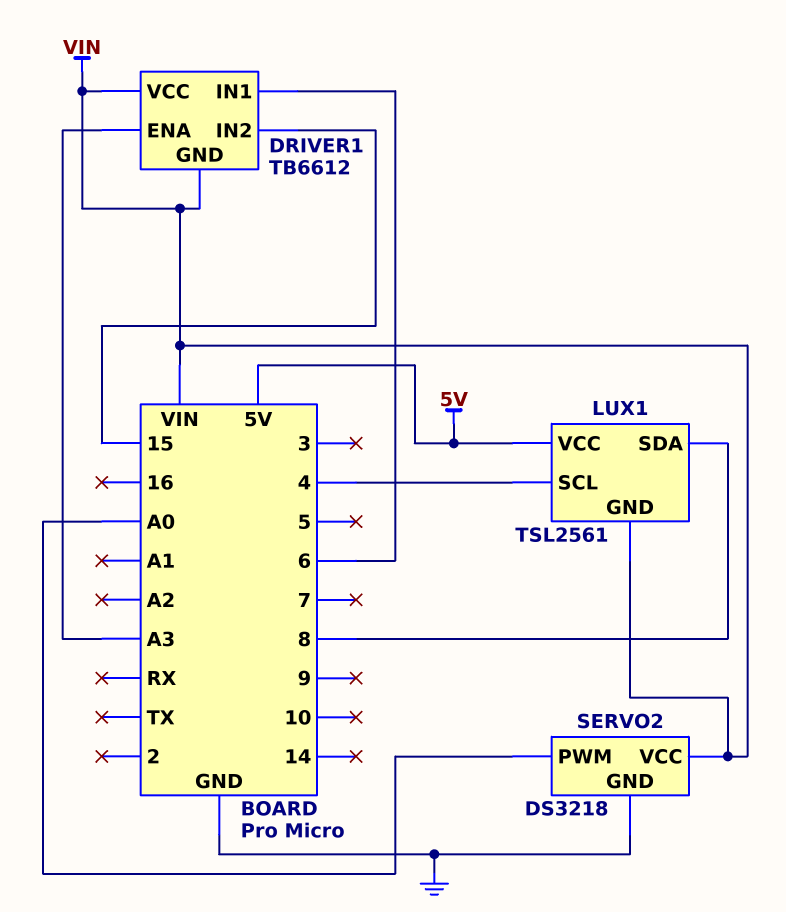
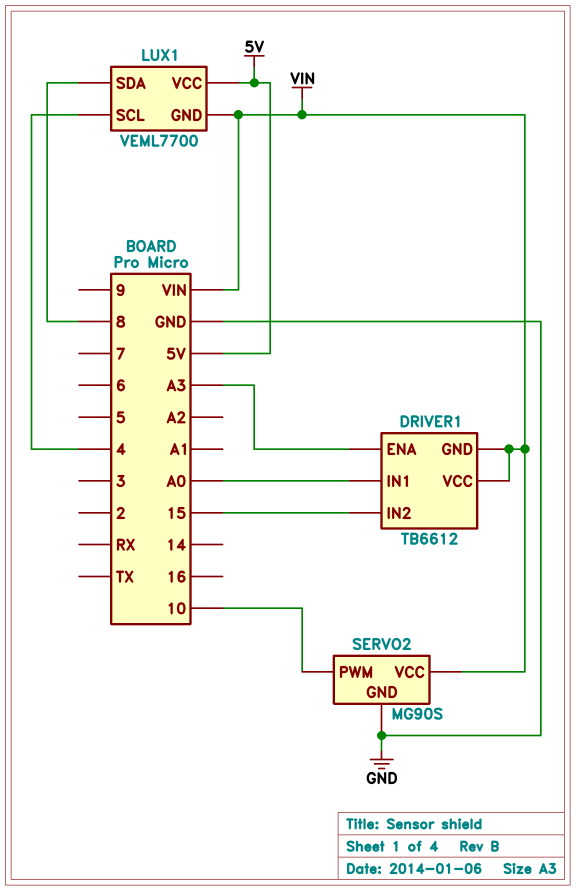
DRIVER1 pin IN1: 6 -> A0
LUX1: TSL2561 -> VEML7700
SERVO2: DS3218 -> MG90S
SERVO2 pin PWM: A0 -> 10

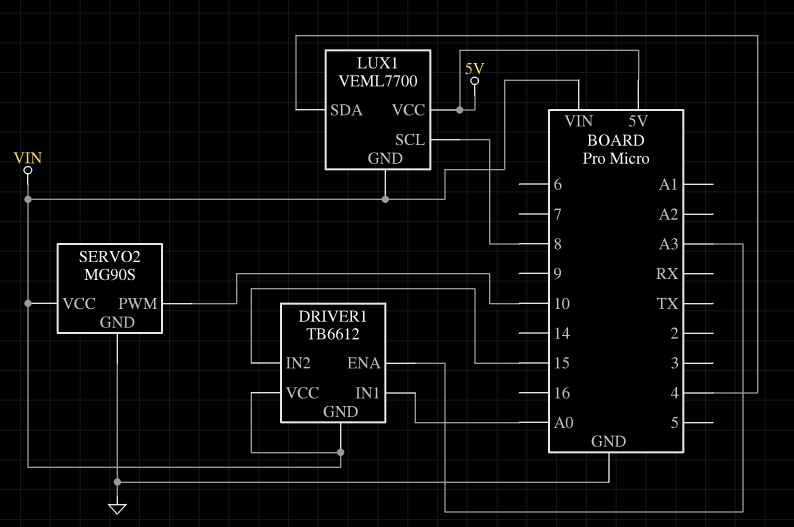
LUX1 pin SCL: 4 -> 8
LUX1 pin SDA: 8 -> 4

